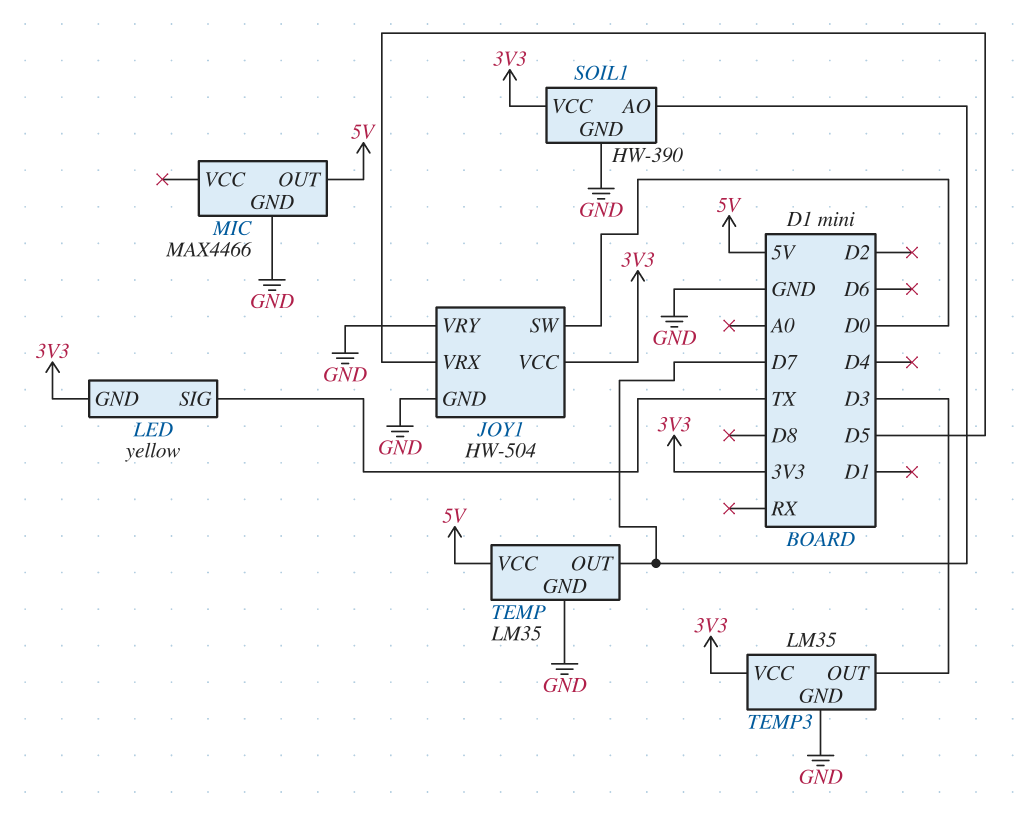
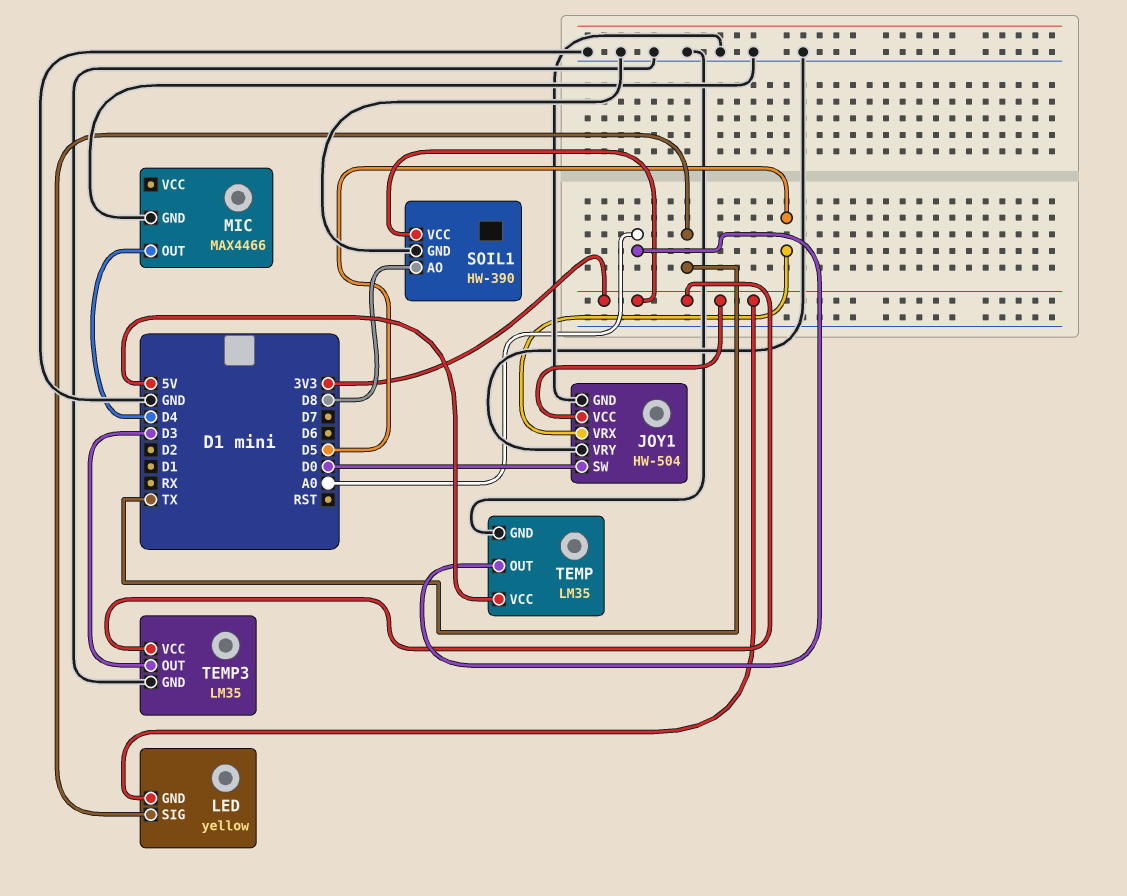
MIC pin OUT: 5V -> D4
SOIL1 pin AO: D7 -> D8
TEMP pin OUT: D7 -> A0

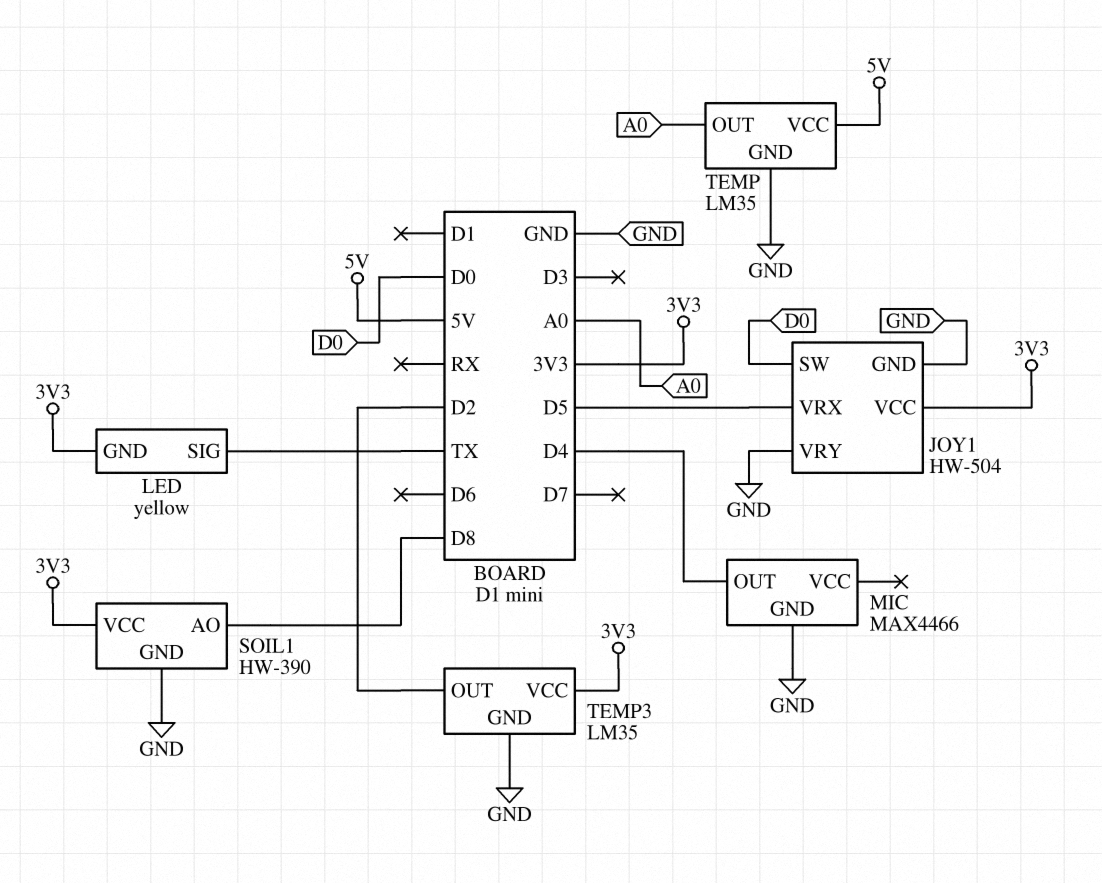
TEMP3 pin OUT: D3 -> D2

